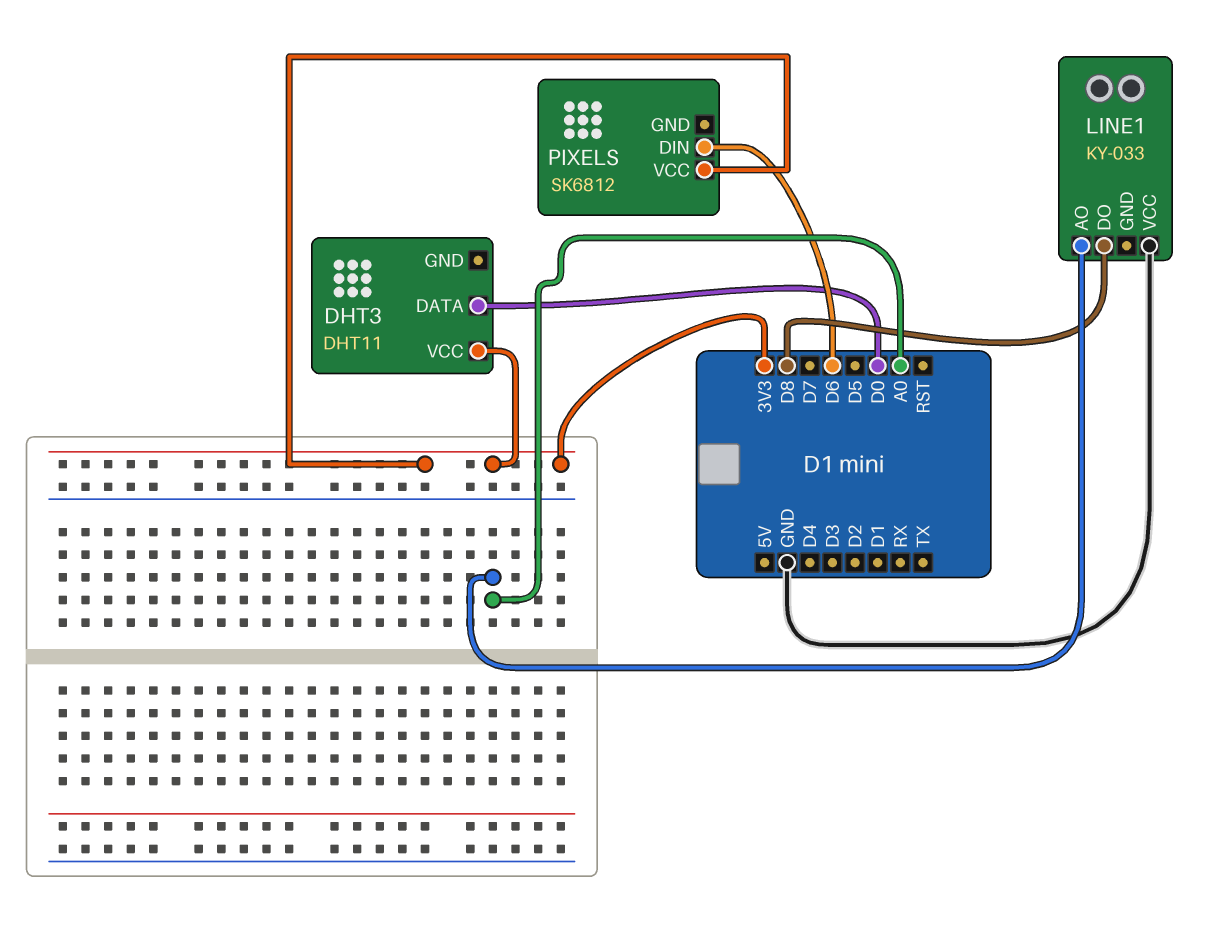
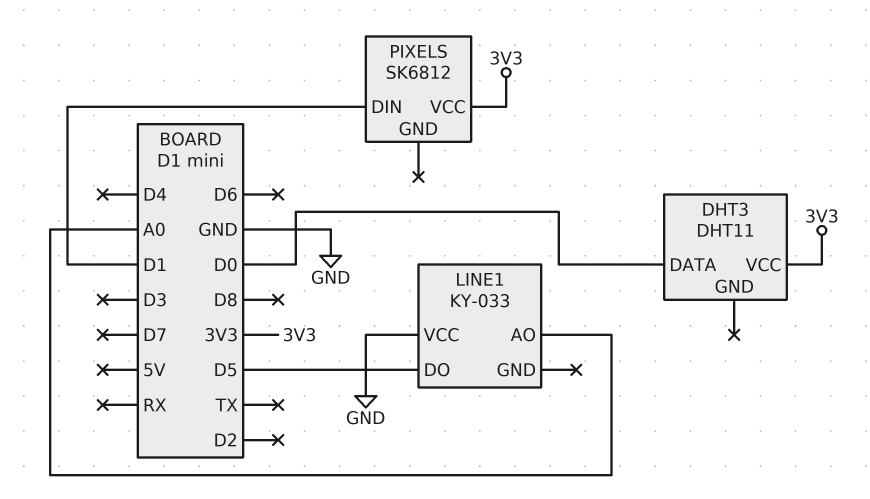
LINE1 pin DO: D8 -> D5
PIXELS pin DIN: D6 -> D1

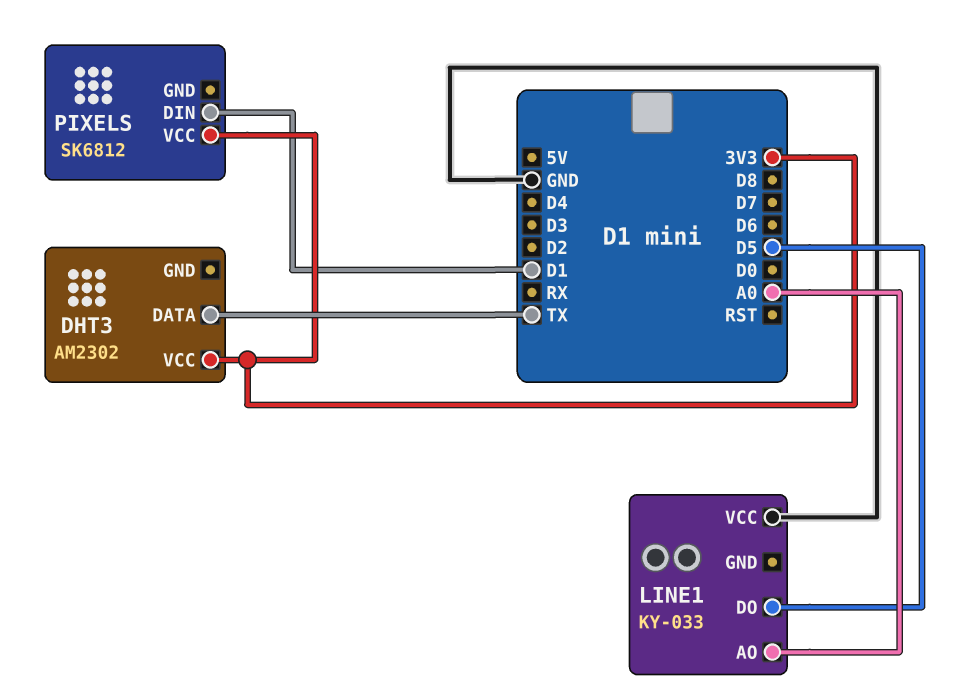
DHT3: DHT11 -> AM2302
DHT3 pin DATA: D0 -> TX

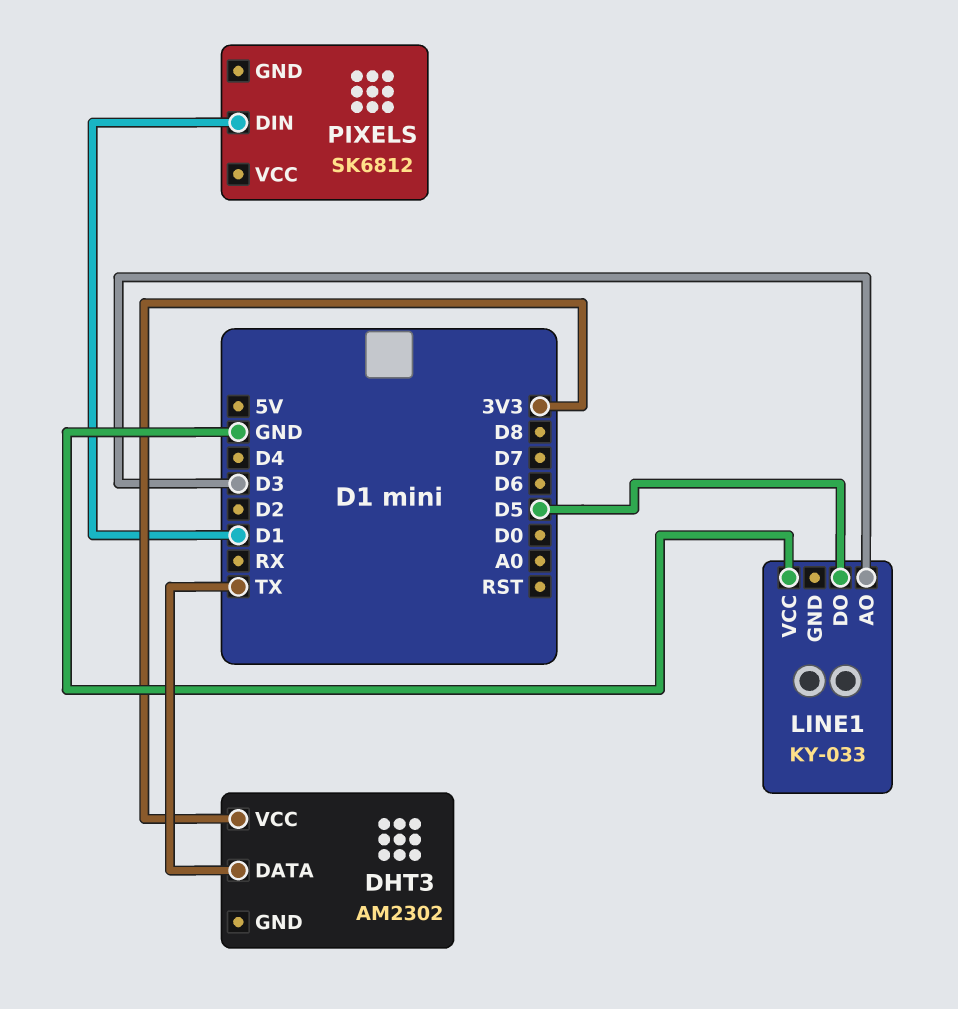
LINE1 pin AO: A0 -> D3
PIXELS pin VCC: 3V3 -> none

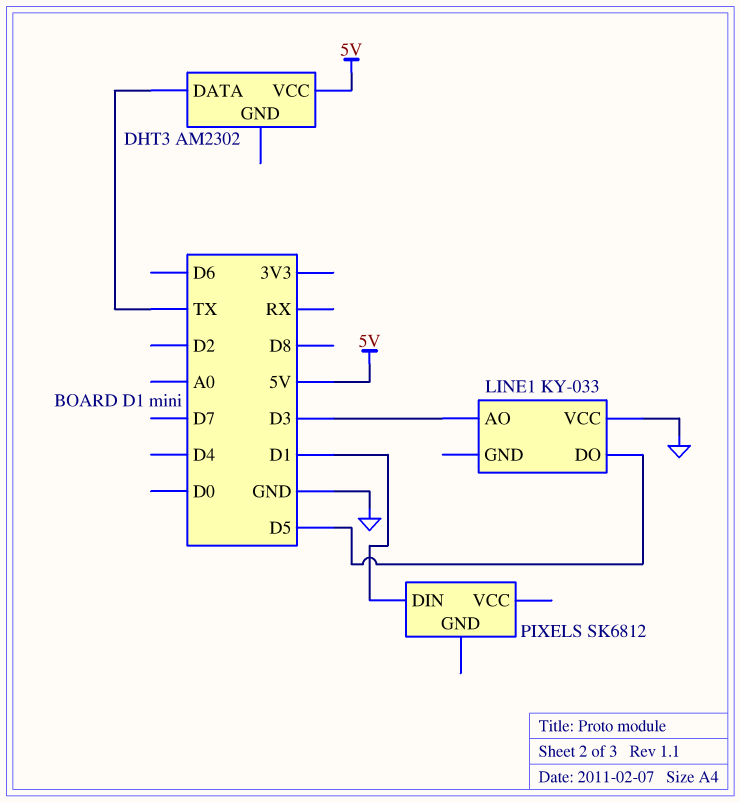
DHT3 pin VCC: 3V3 -> 5V

